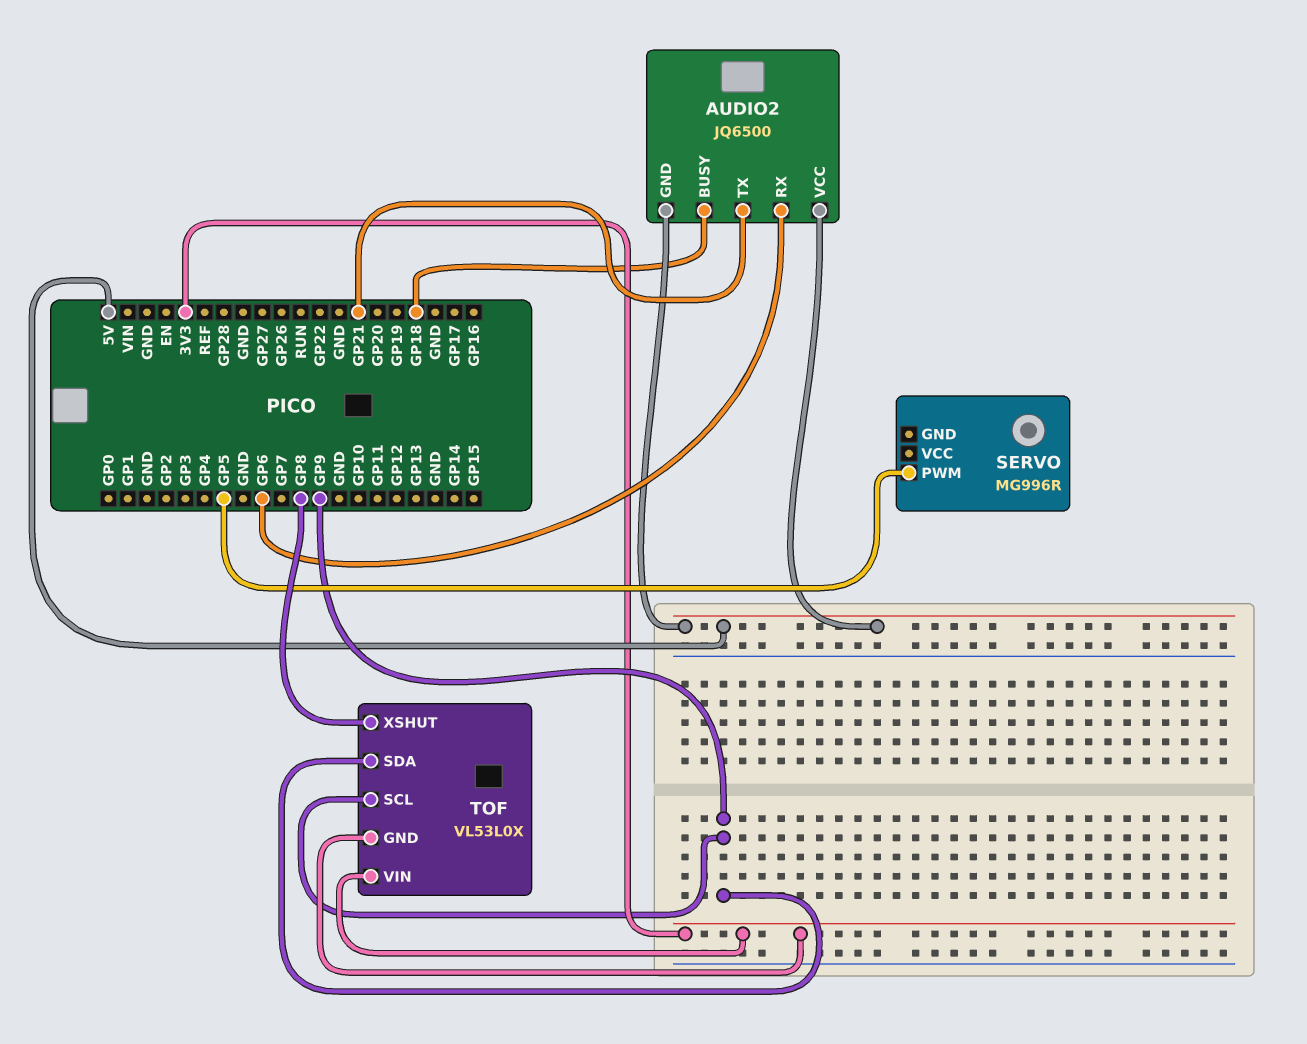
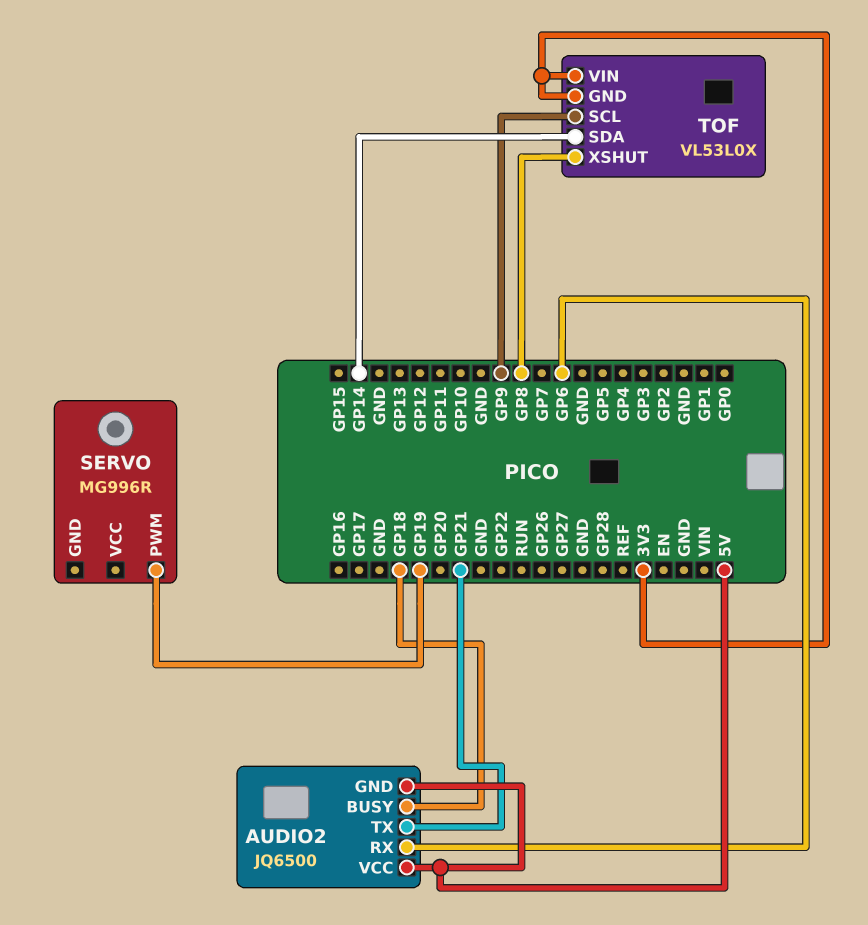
SERVO pin PWM: GP5 -> GP19
TOF pin SDA: GP9 -> GP14

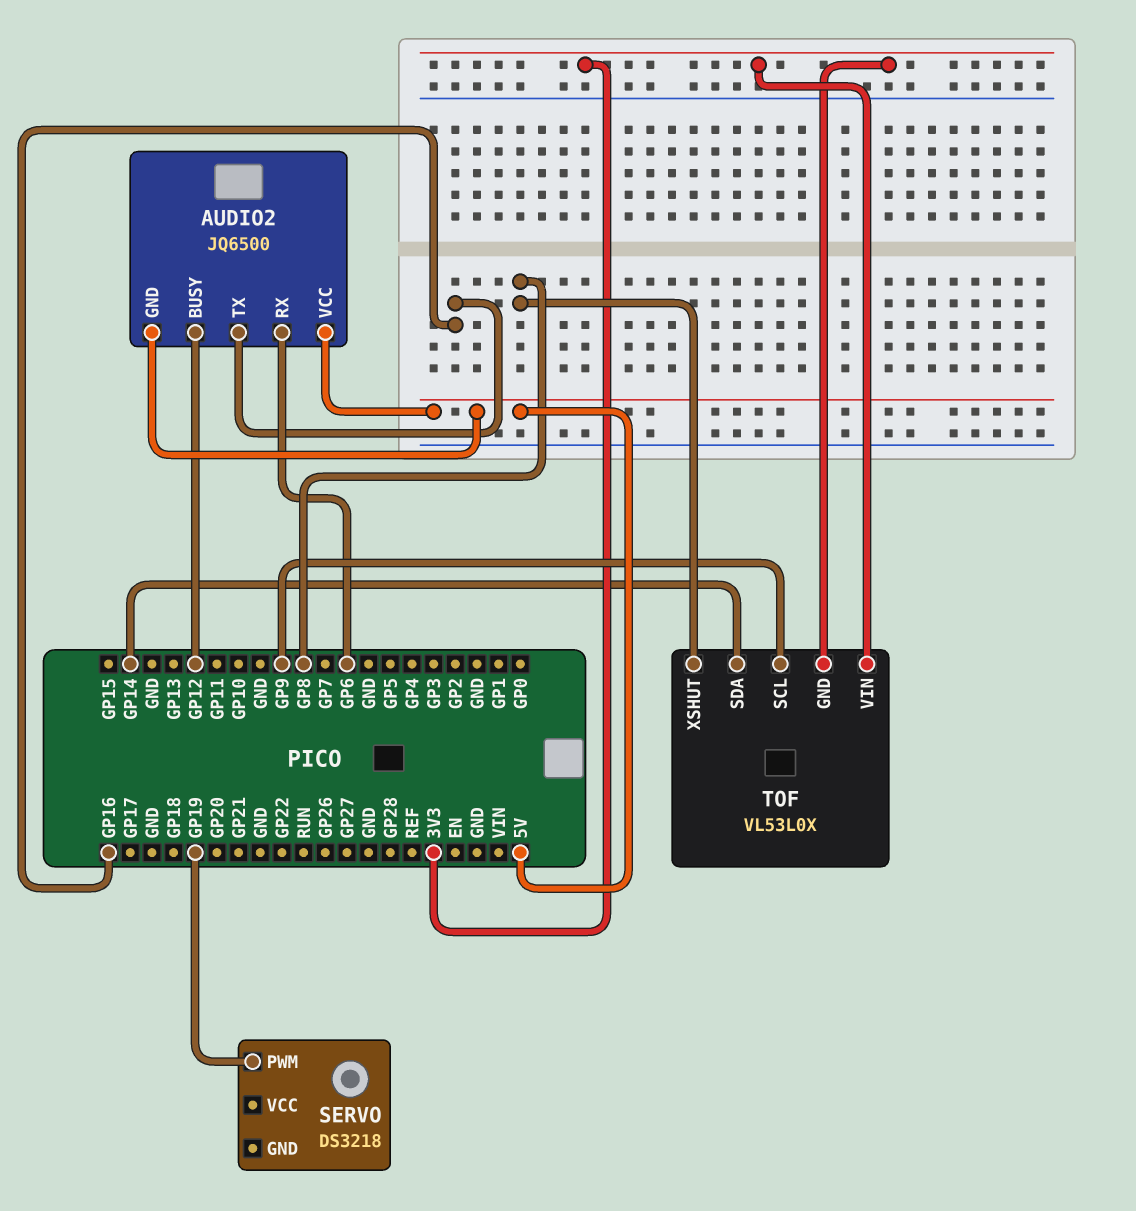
AUDIO2 pin BUSY: GP18 -> GP12
AUDIO2 pin TX: GP21 -> GP16
SERVO: MG996R -> DS3218

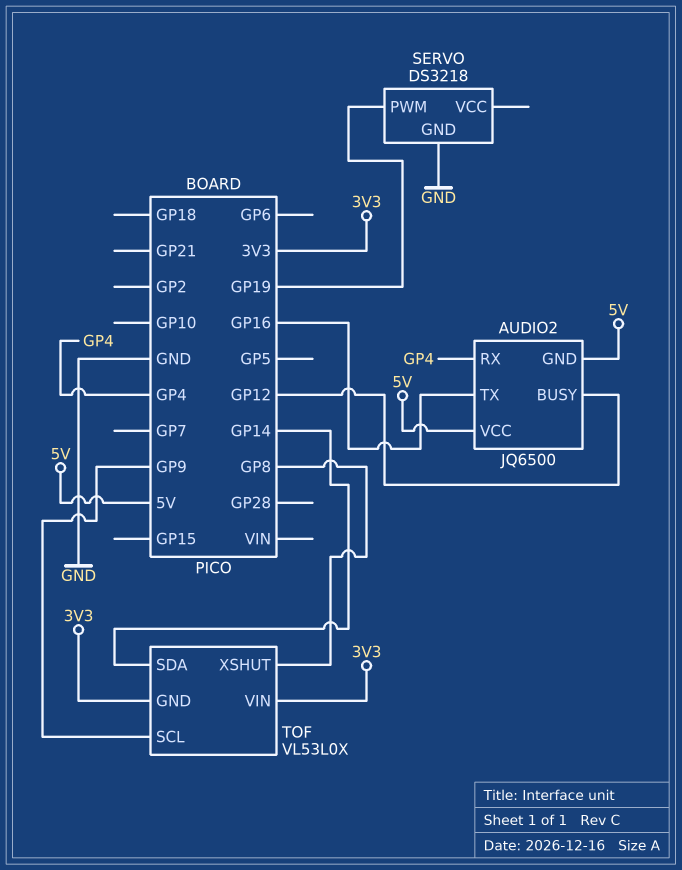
AUDIO2 pin RX: GP6 -> GP4
SERVO pin GND: none -> GND

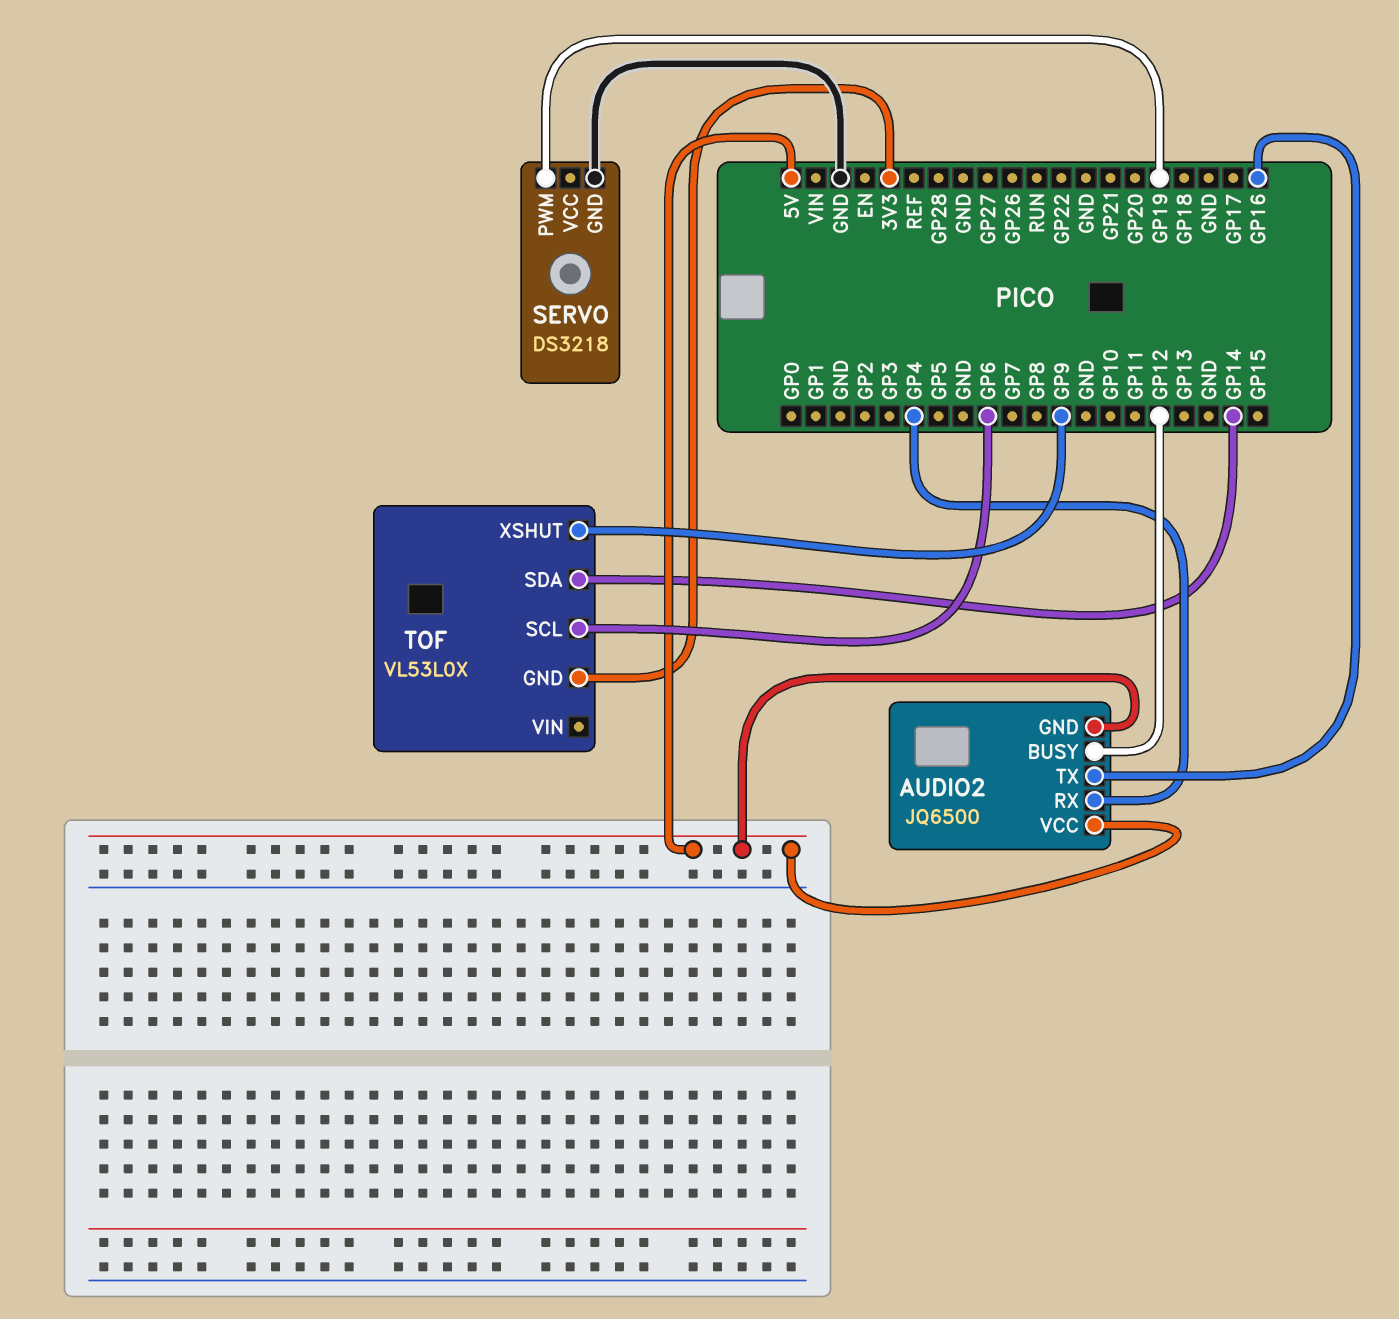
TOF pin SCL: GP9 -> GP6
TOF pin VIN: 3V3 -> none
TOF pin XSHUT: GP8 -> GP9

